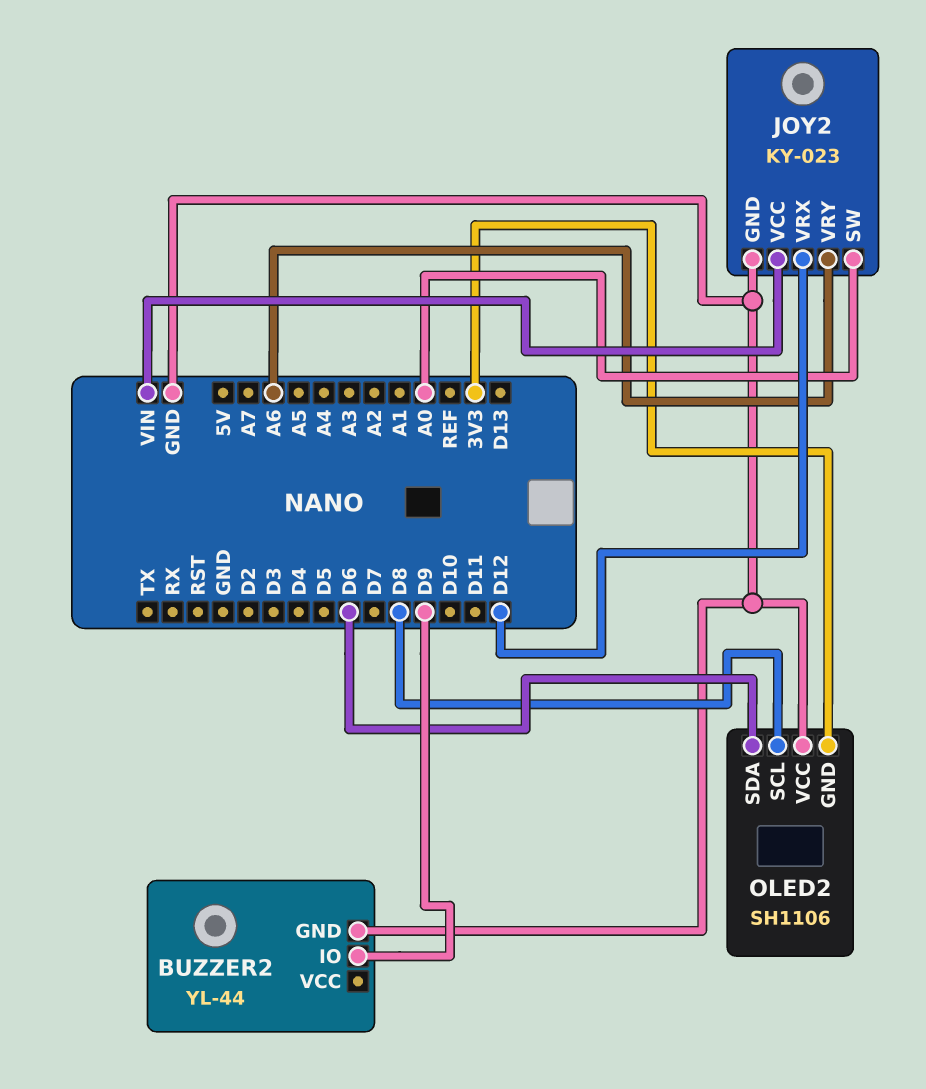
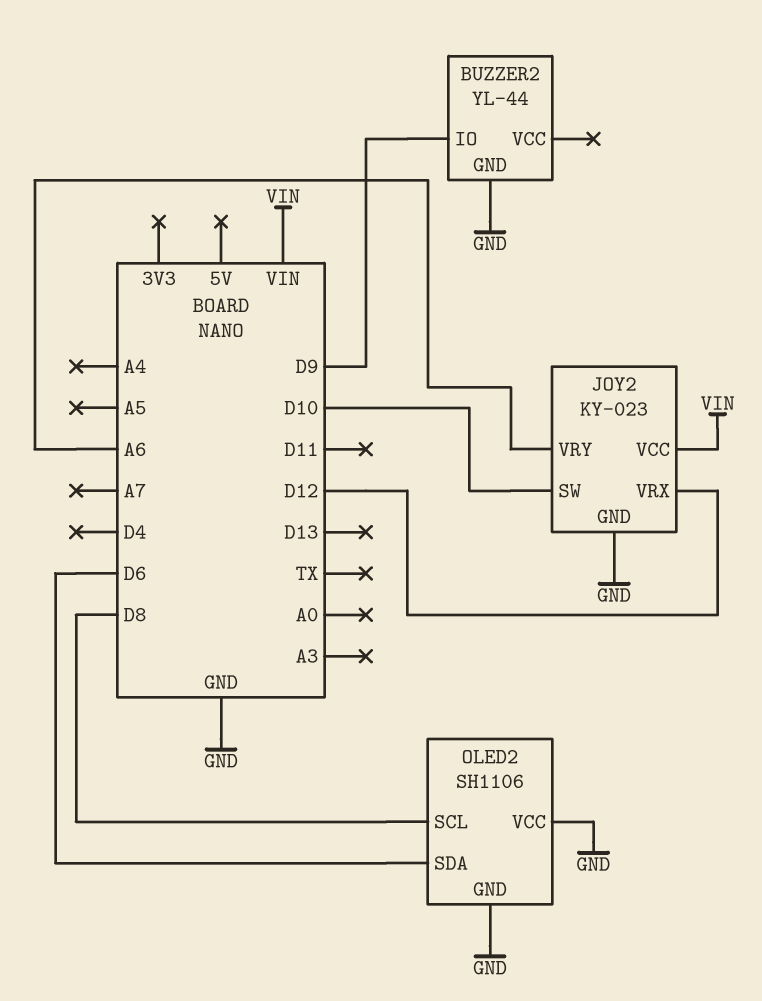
JOY2 pin SW: A0 -> D10
OLED2 pin GND: 3V3 -> GND

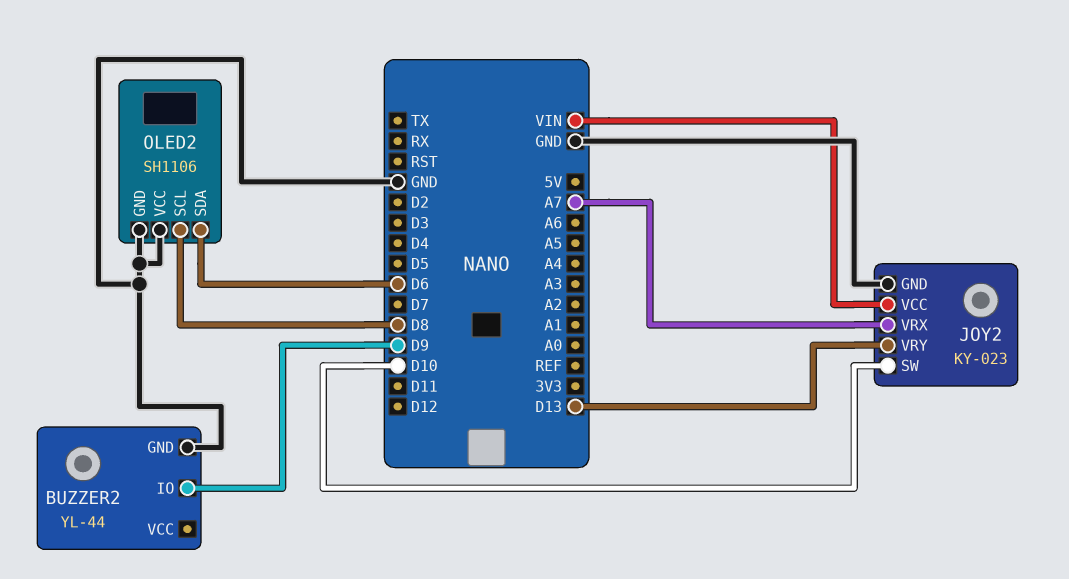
JOY2 pin VRX: D12 -> A7
JOY2 pin VRY: A6 -> D13

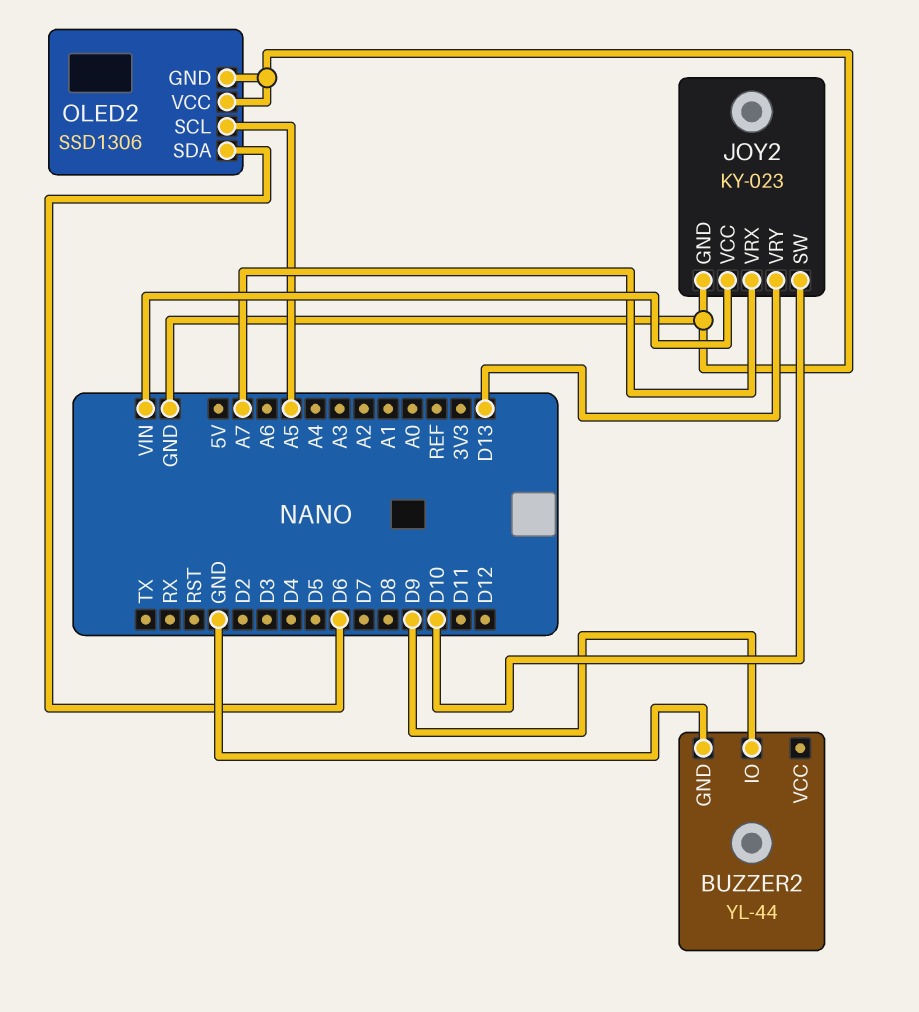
OLED2: SH1106 -> SSD1306
OLED2 pin SCL: D8 -> A5

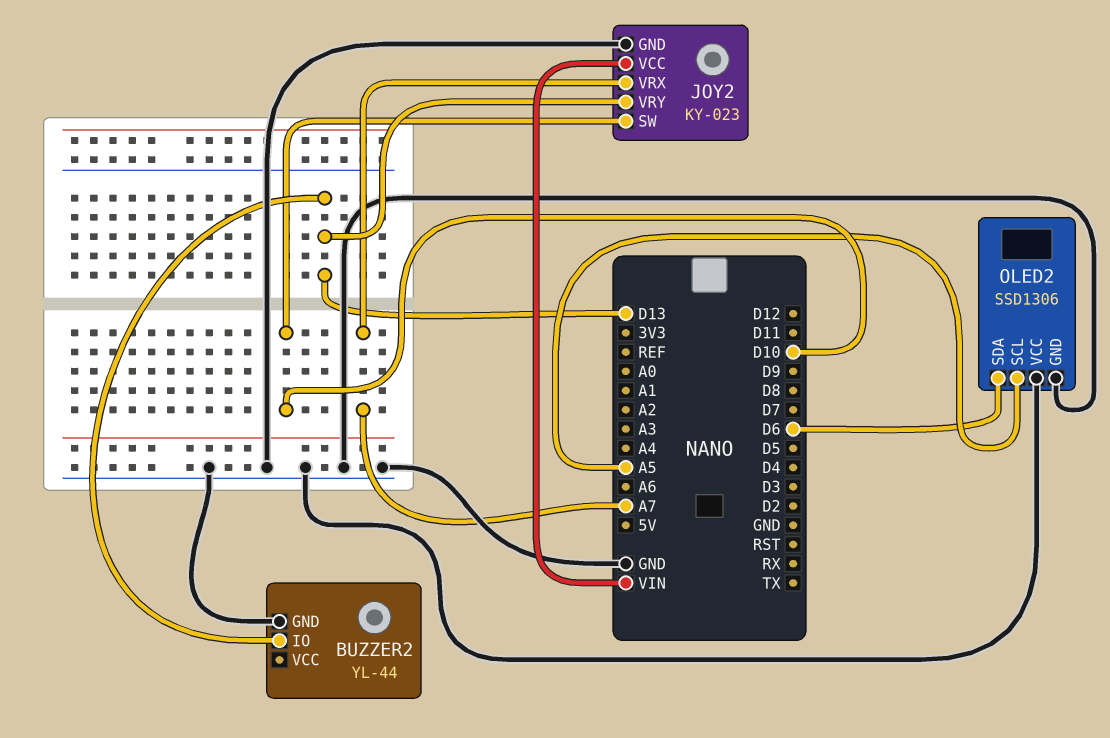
BUZZER2 pin IO: D9 -> D13

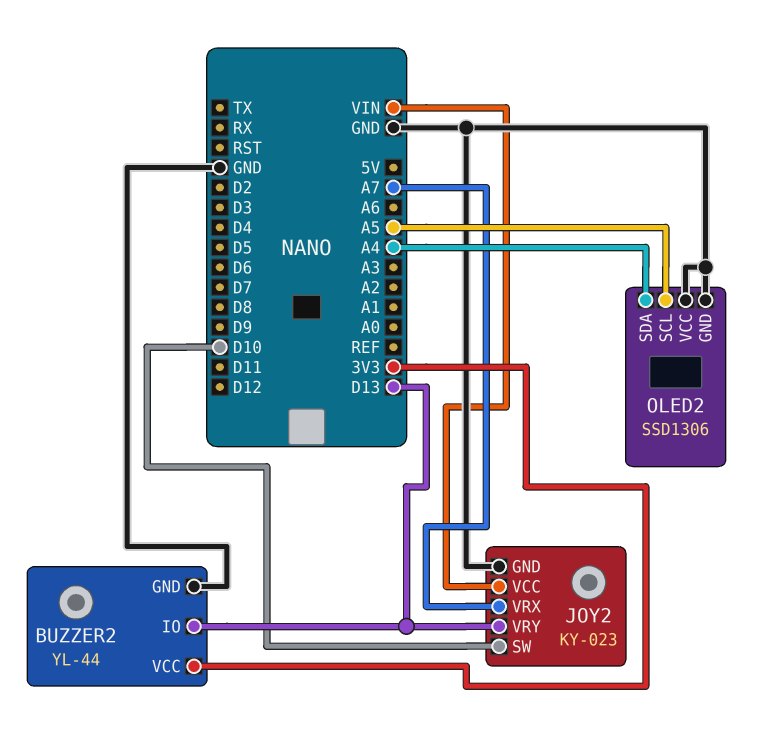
BUZZER2 pin VCC: none -> 3V3
OLED2 pin SDA: D6 -> A4

